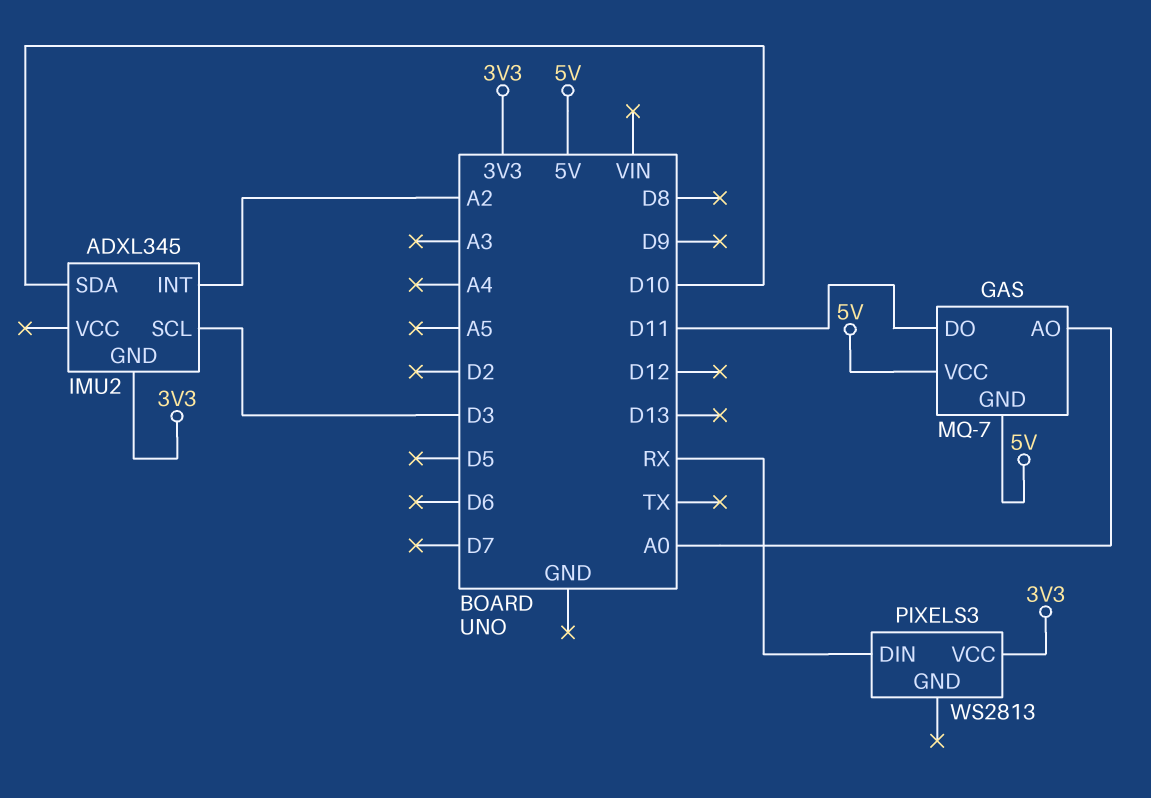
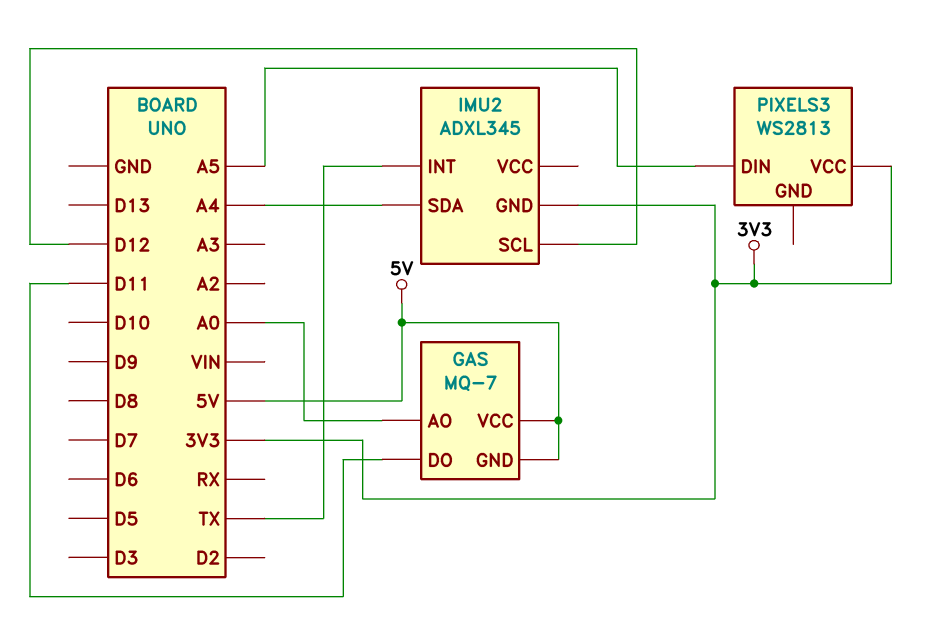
IMU2 pin INT: A2 -> TX
IMU2 pin SCL: D3 -> D12
IMU2 pin SDA: D10 -> A4
PIXELS3 pin DIN: RX -> A5

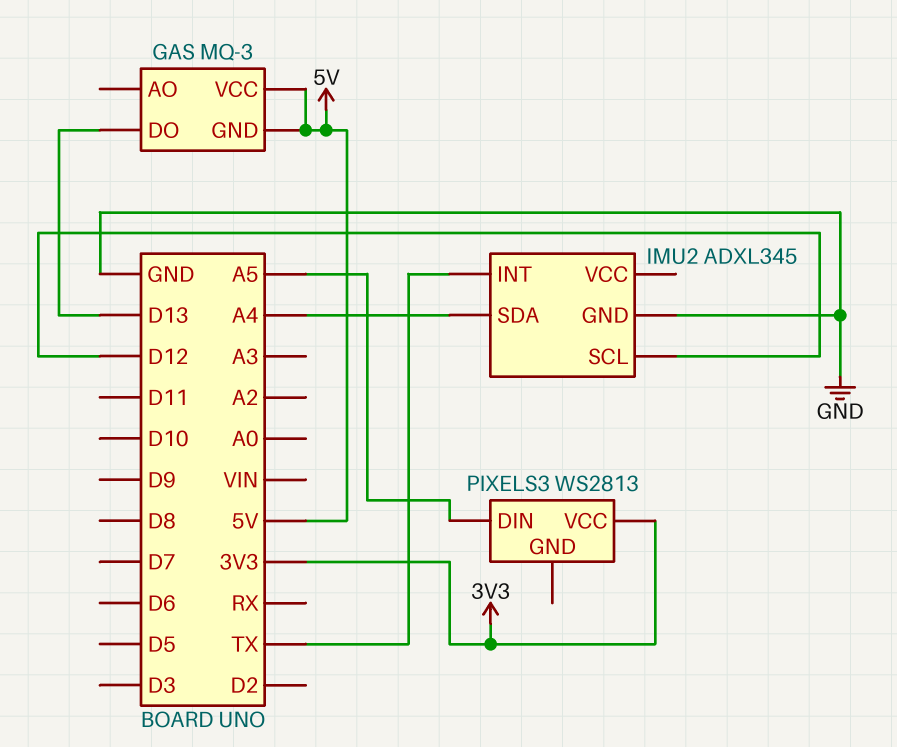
GAS: MQ-7 -> MQ-3
GAS pin AO: A0 -> none
GAS pin DO: D11 -> D13
IMU2 pin GND: 3V3 -> GND

